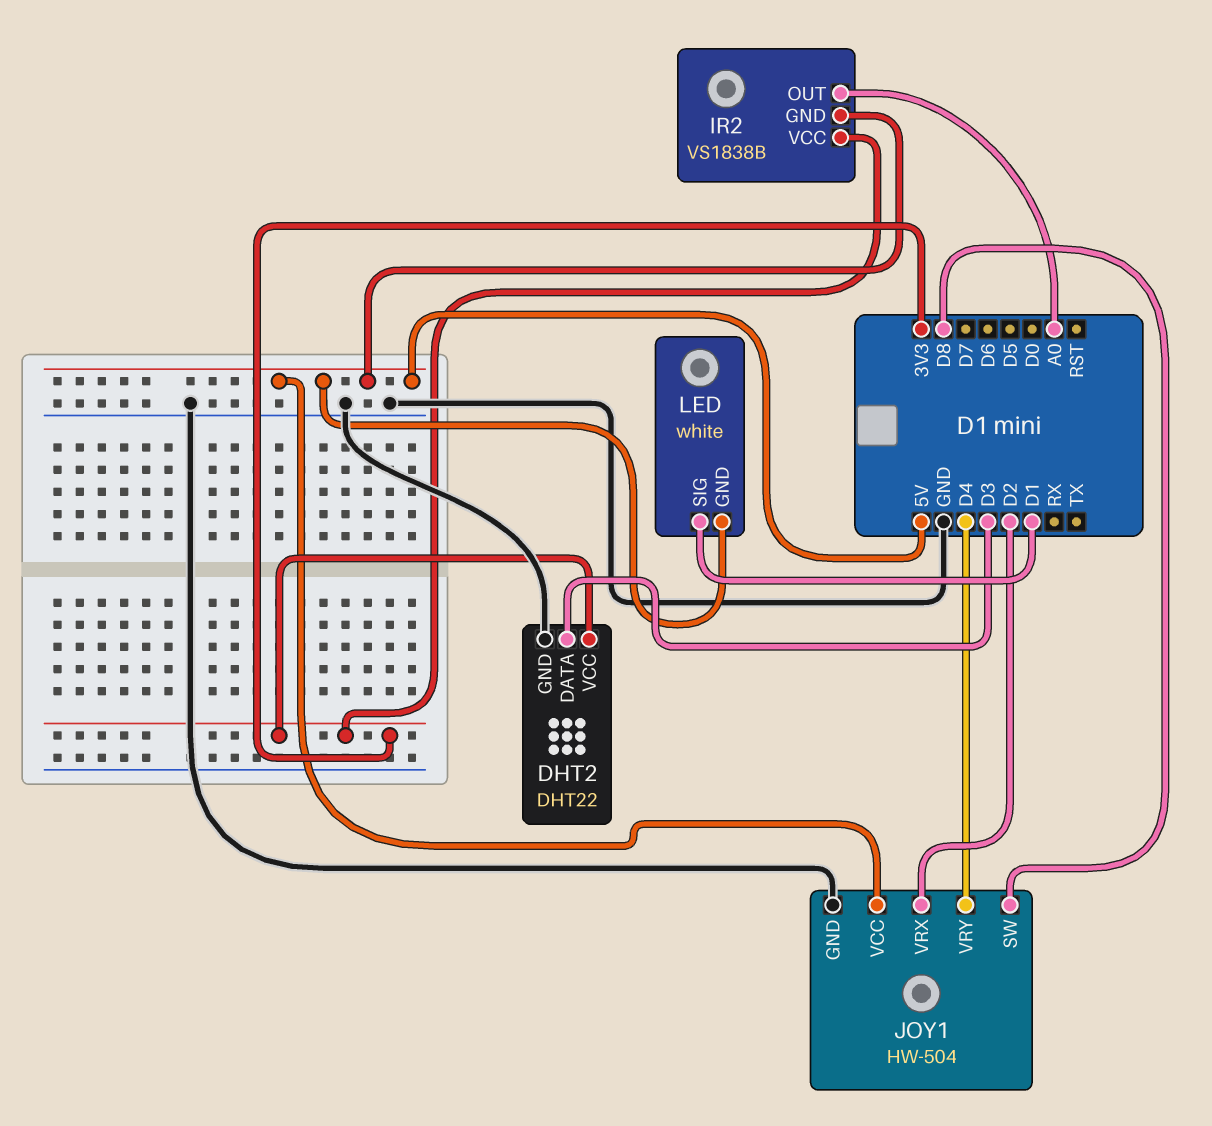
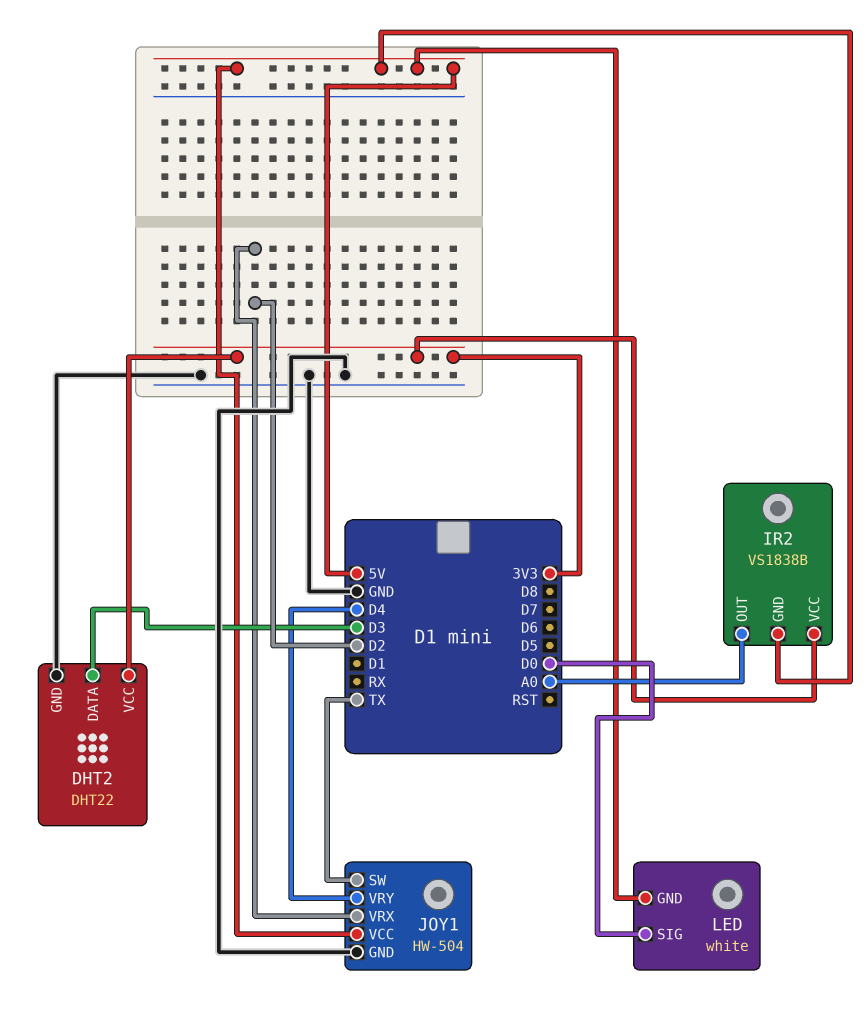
JOY1 pin SW: D8 -> TX
LED pin SIG: D1 -> D0

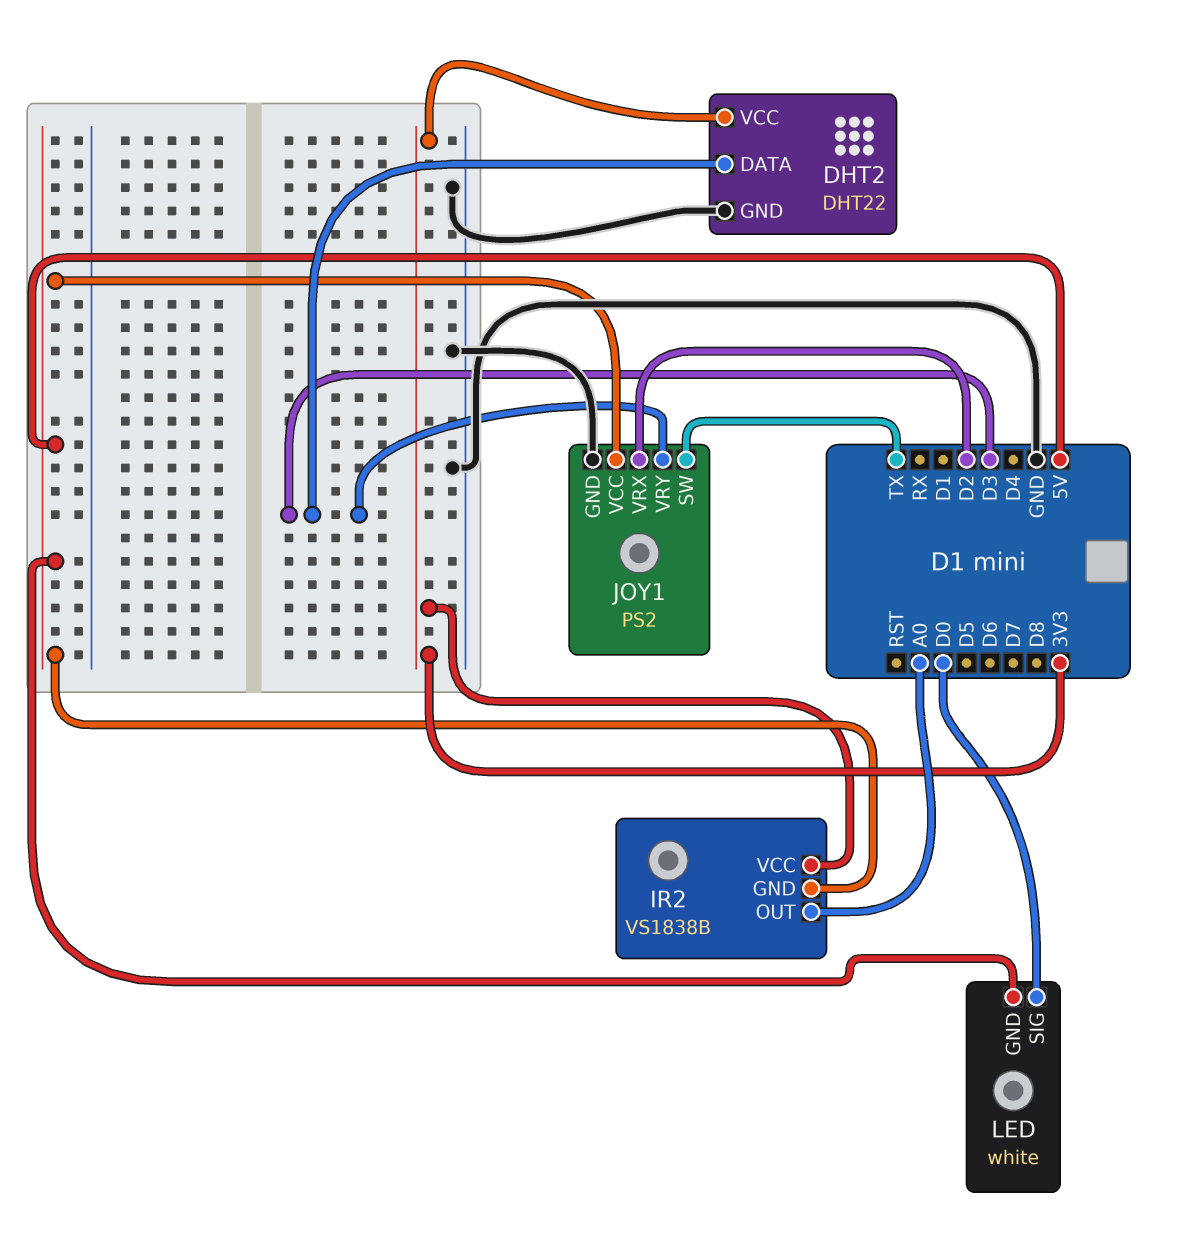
JOY1: HW-504 -> PS2
JOY1 pin VRY: D4 -> D3

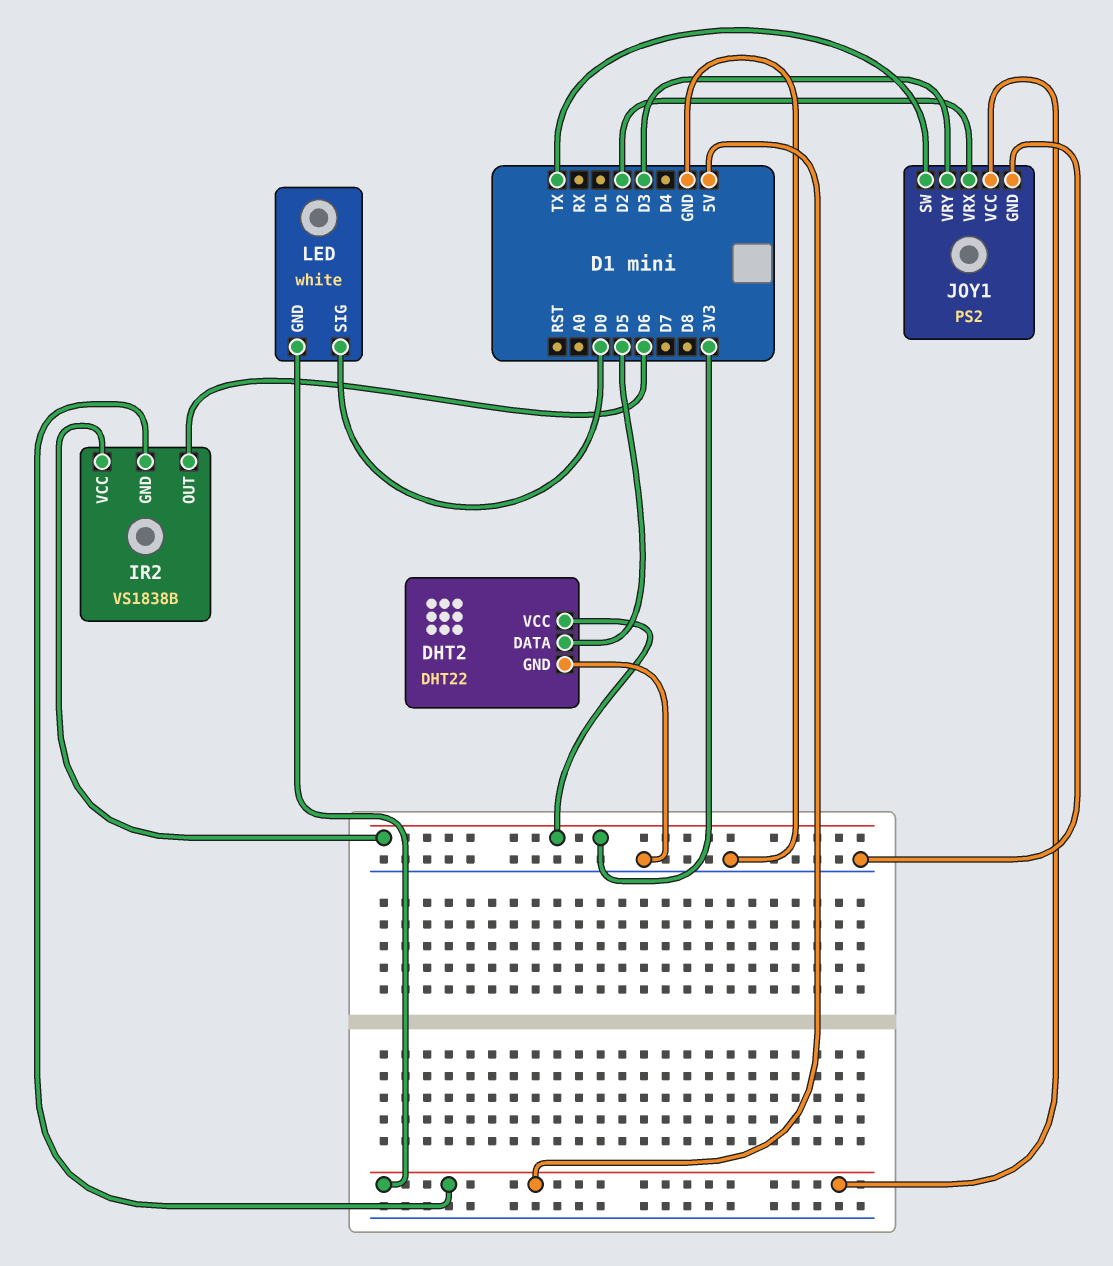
DHT2 pin DATA: D3 -> D5
IR2 pin OUT: A0 -> D6

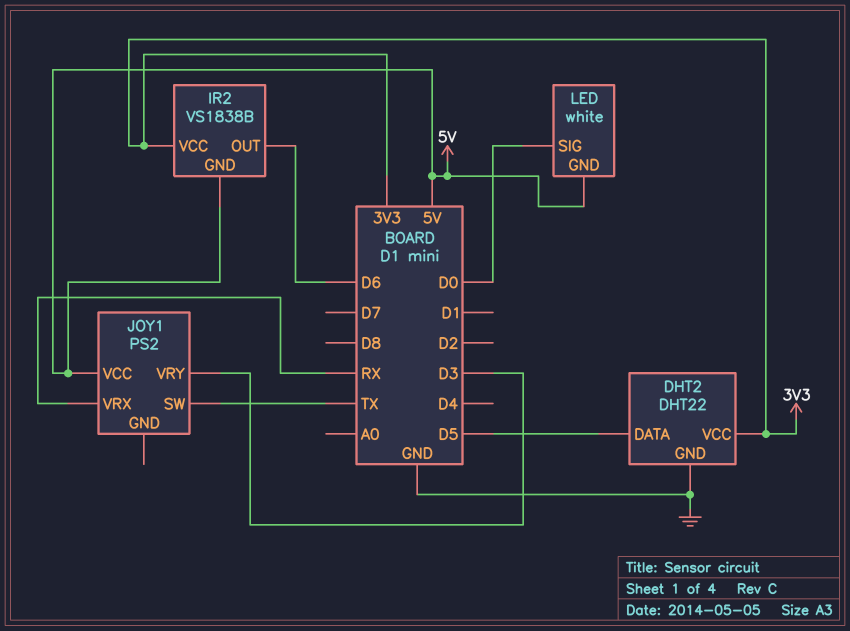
JOY1 pin GND: GND -> none
JOY1 pin VRX: D2 -> RX

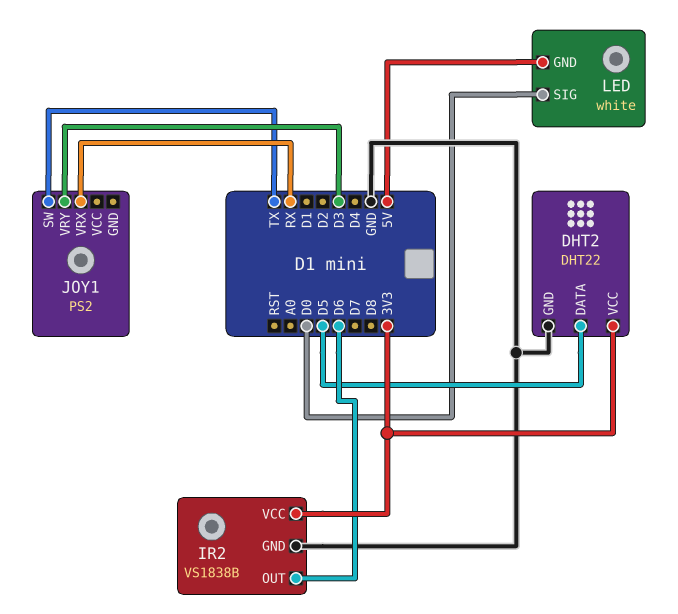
IR2 pin GND: 5V -> GND
JOY1 pin VCC: 5V -> none

